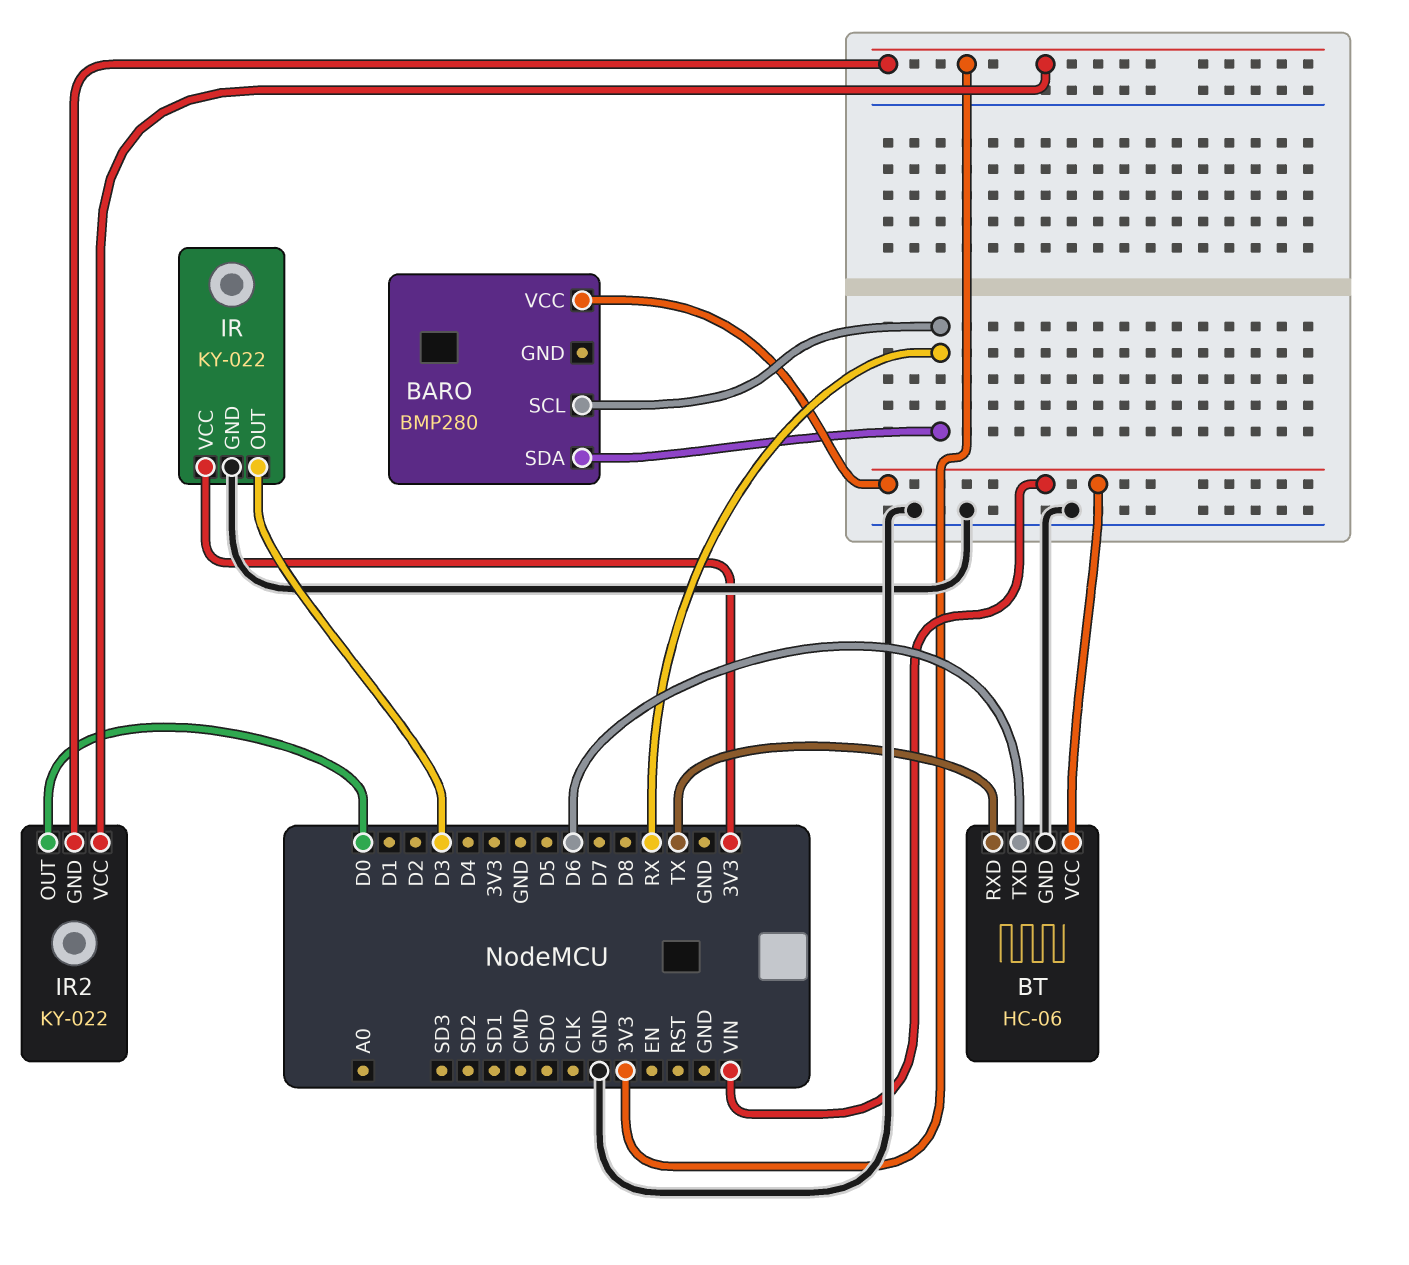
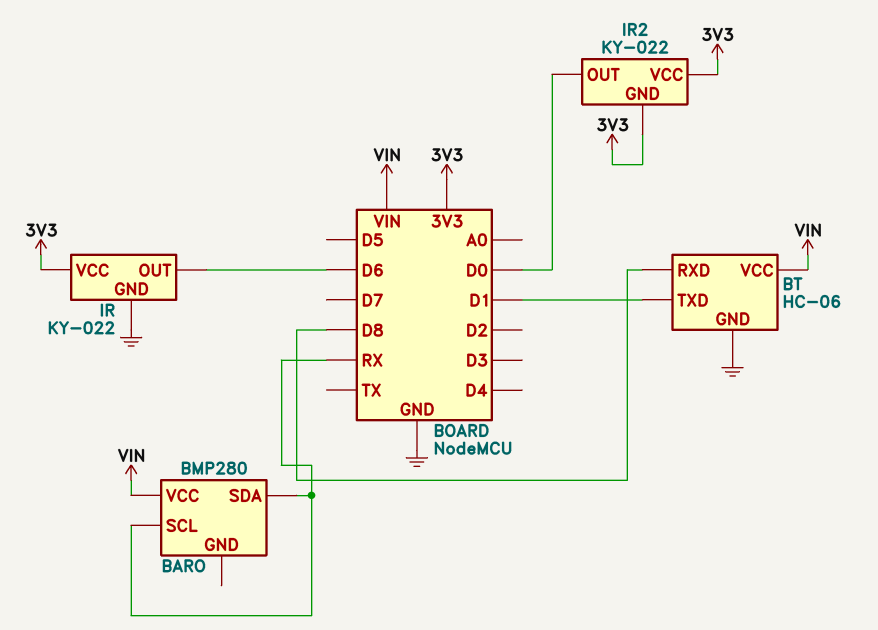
BT pin RXD: TX -> D8
BT pin TXD: D6 -> D1
IR pin OUT: D3 -> D6

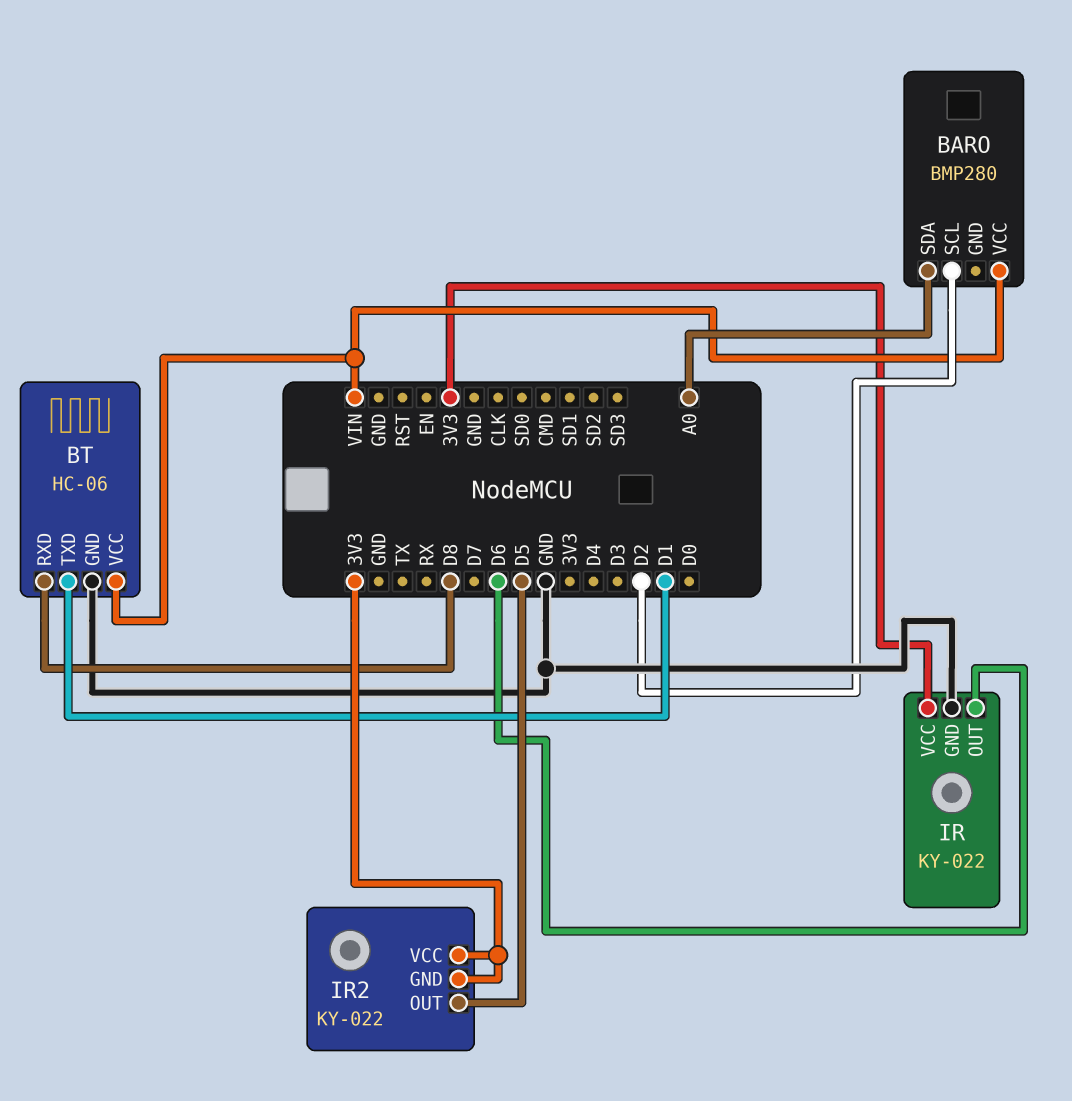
BARO pin SCL: RX -> D2
BARO pin SDA: RX -> A0
IR2 pin OUT: D0 -> D5

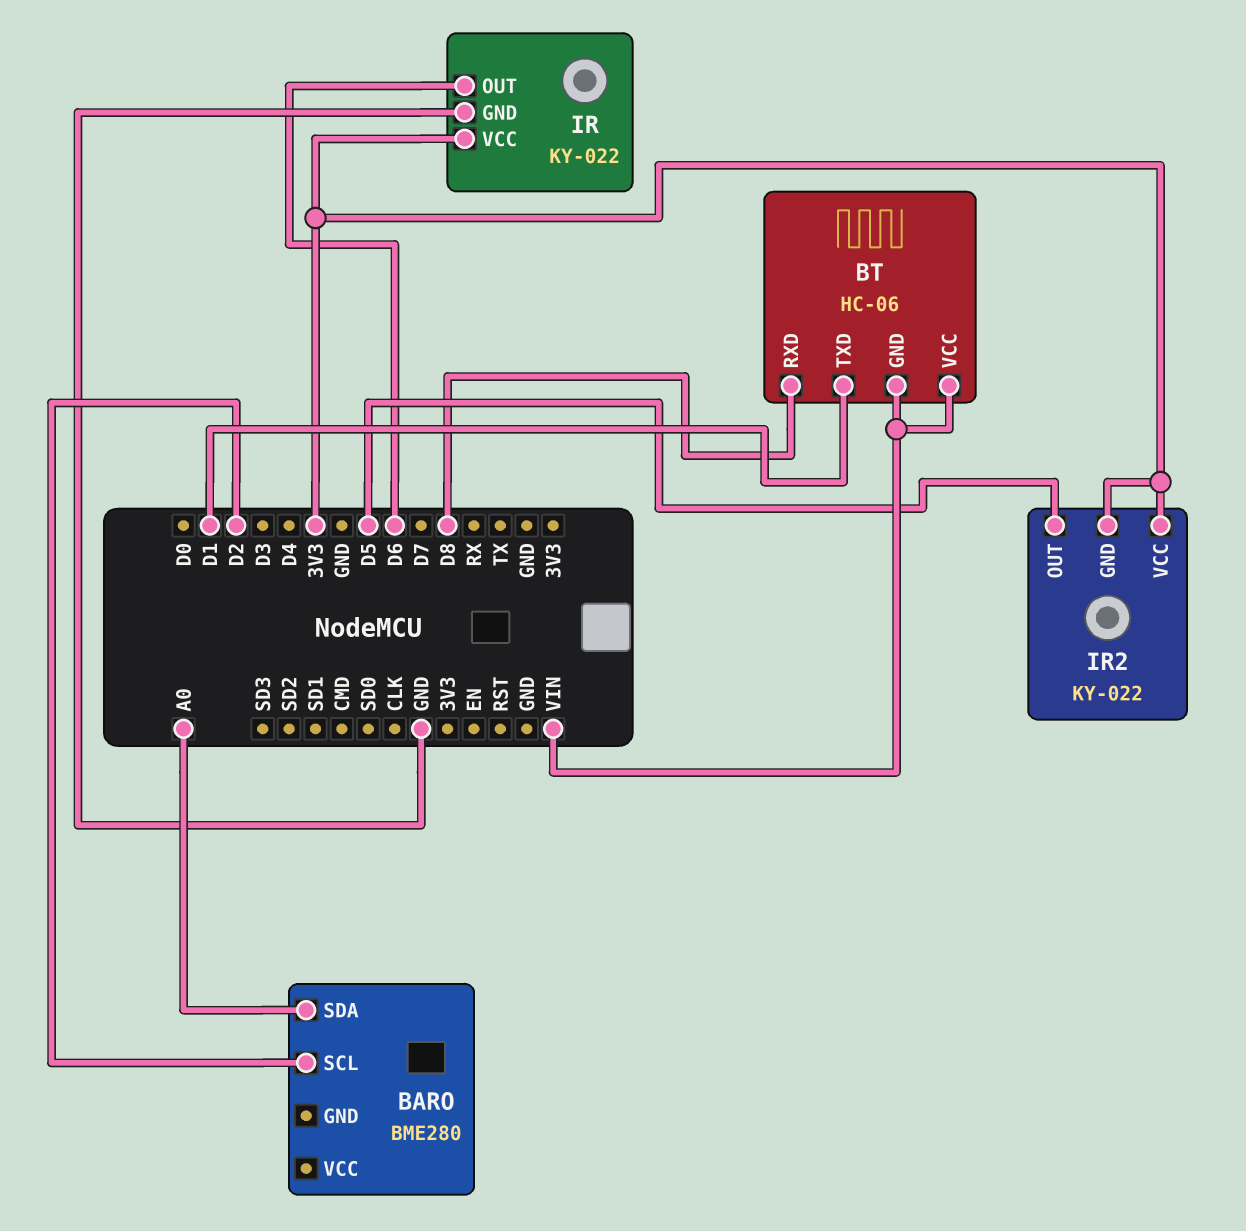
BARO: BMP280 -> BME280
BARO pin VCC: VIN -> none
BT pin GND: GND -> VIN

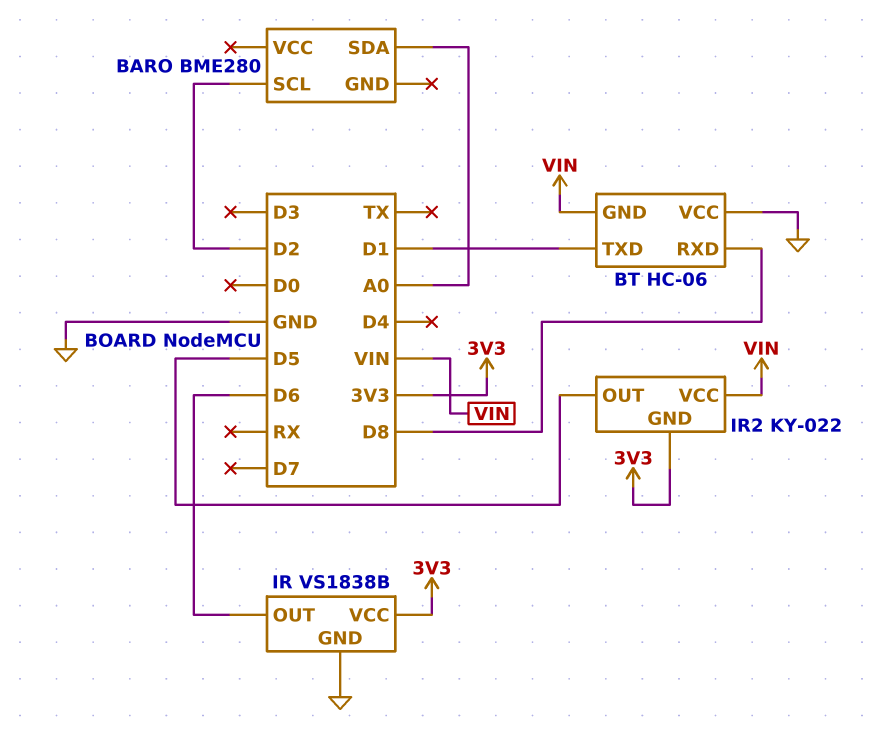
BT pin VCC: VIN -> GND
IR: KY-022 -> VS1838B
IR2 pin VCC: 3V3 -> VIN

